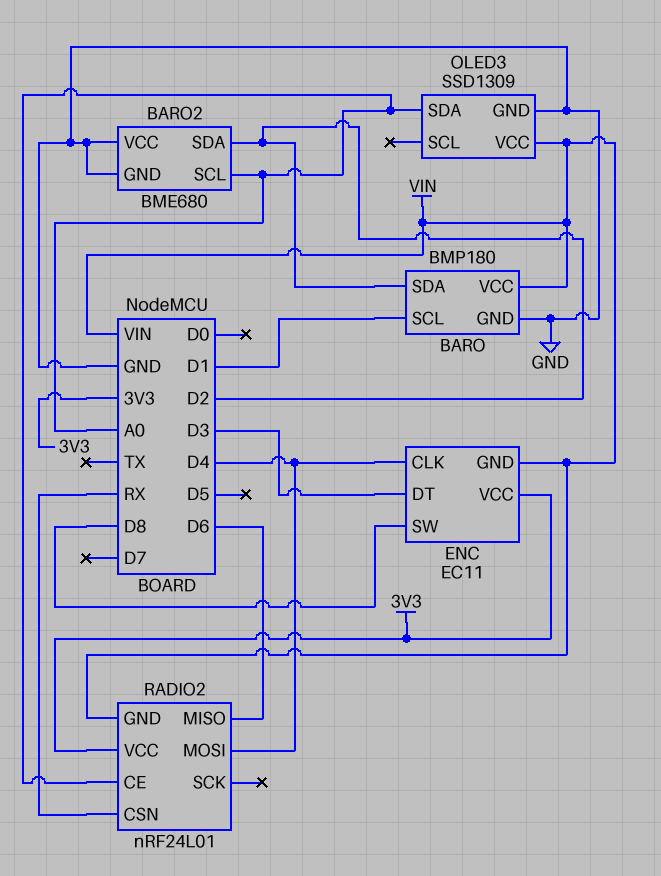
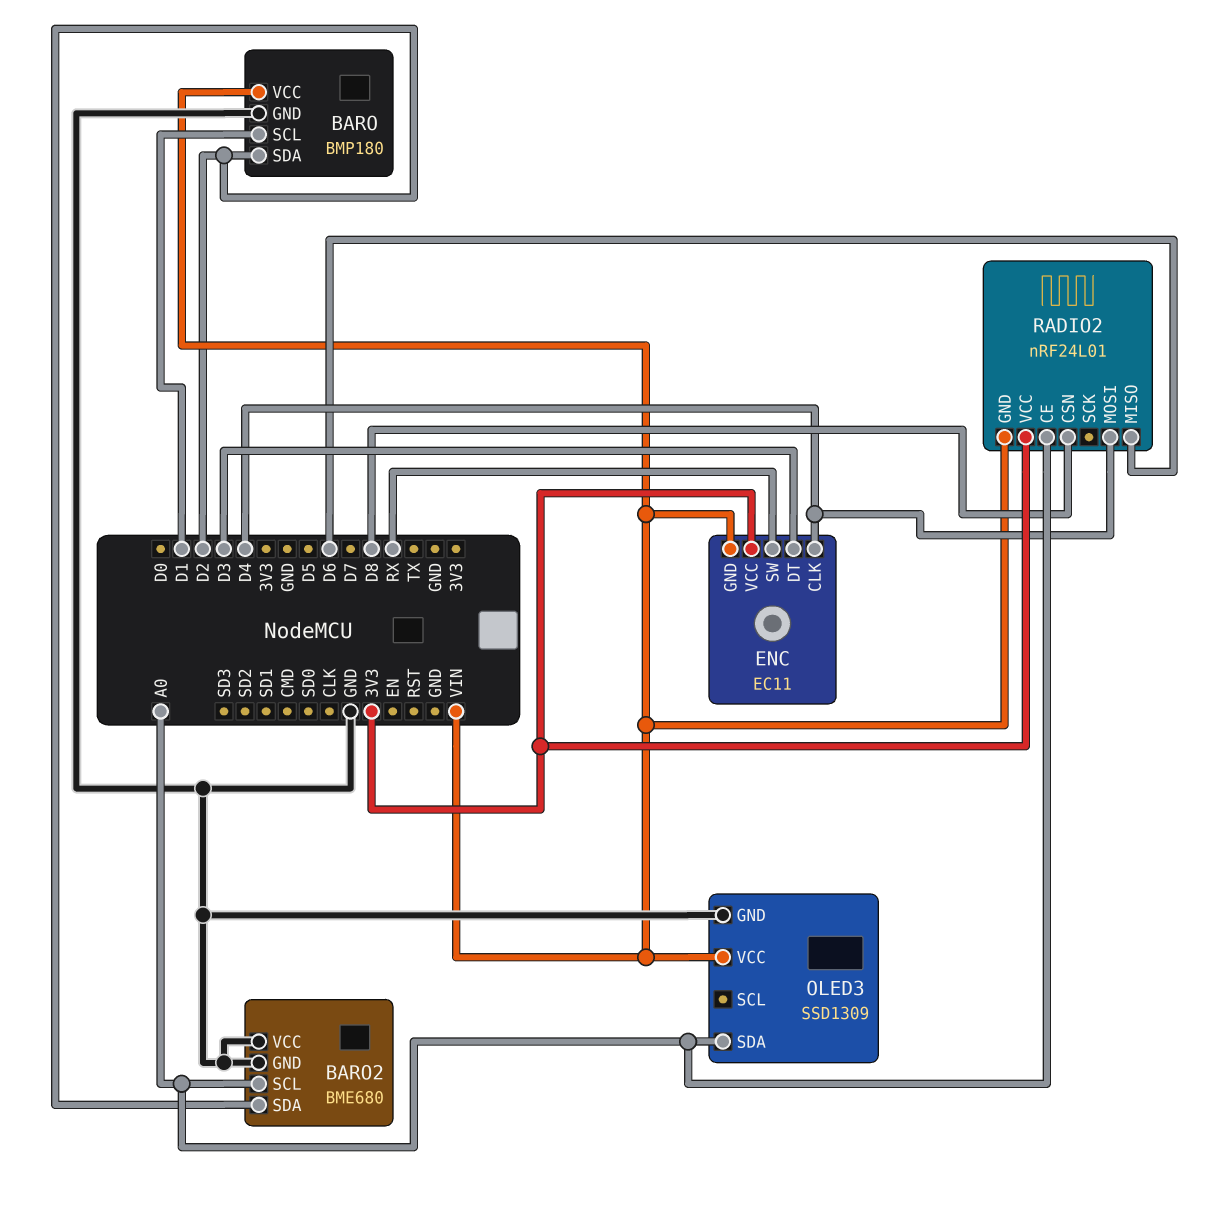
ENC pin SW: D8 -> RX
RADIO2 pin CSN: RX -> D8

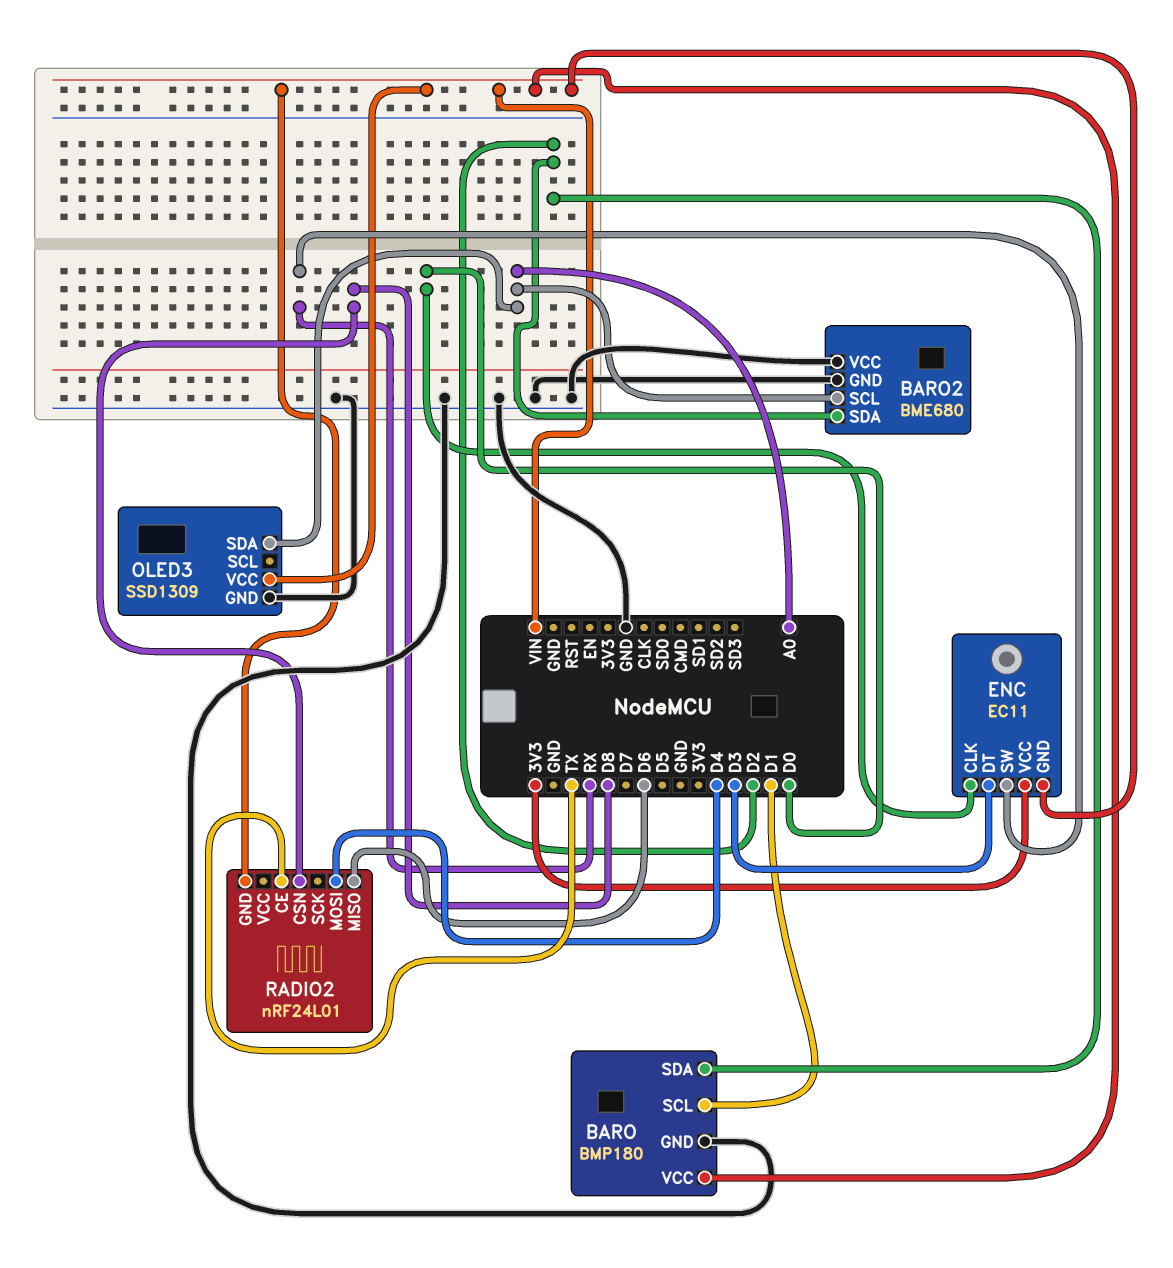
ENC pin CLK: D4 -> D0
RADIO2 pin CE: A0 -> TX
RADIO2 pin VCC: 3V3 -> none

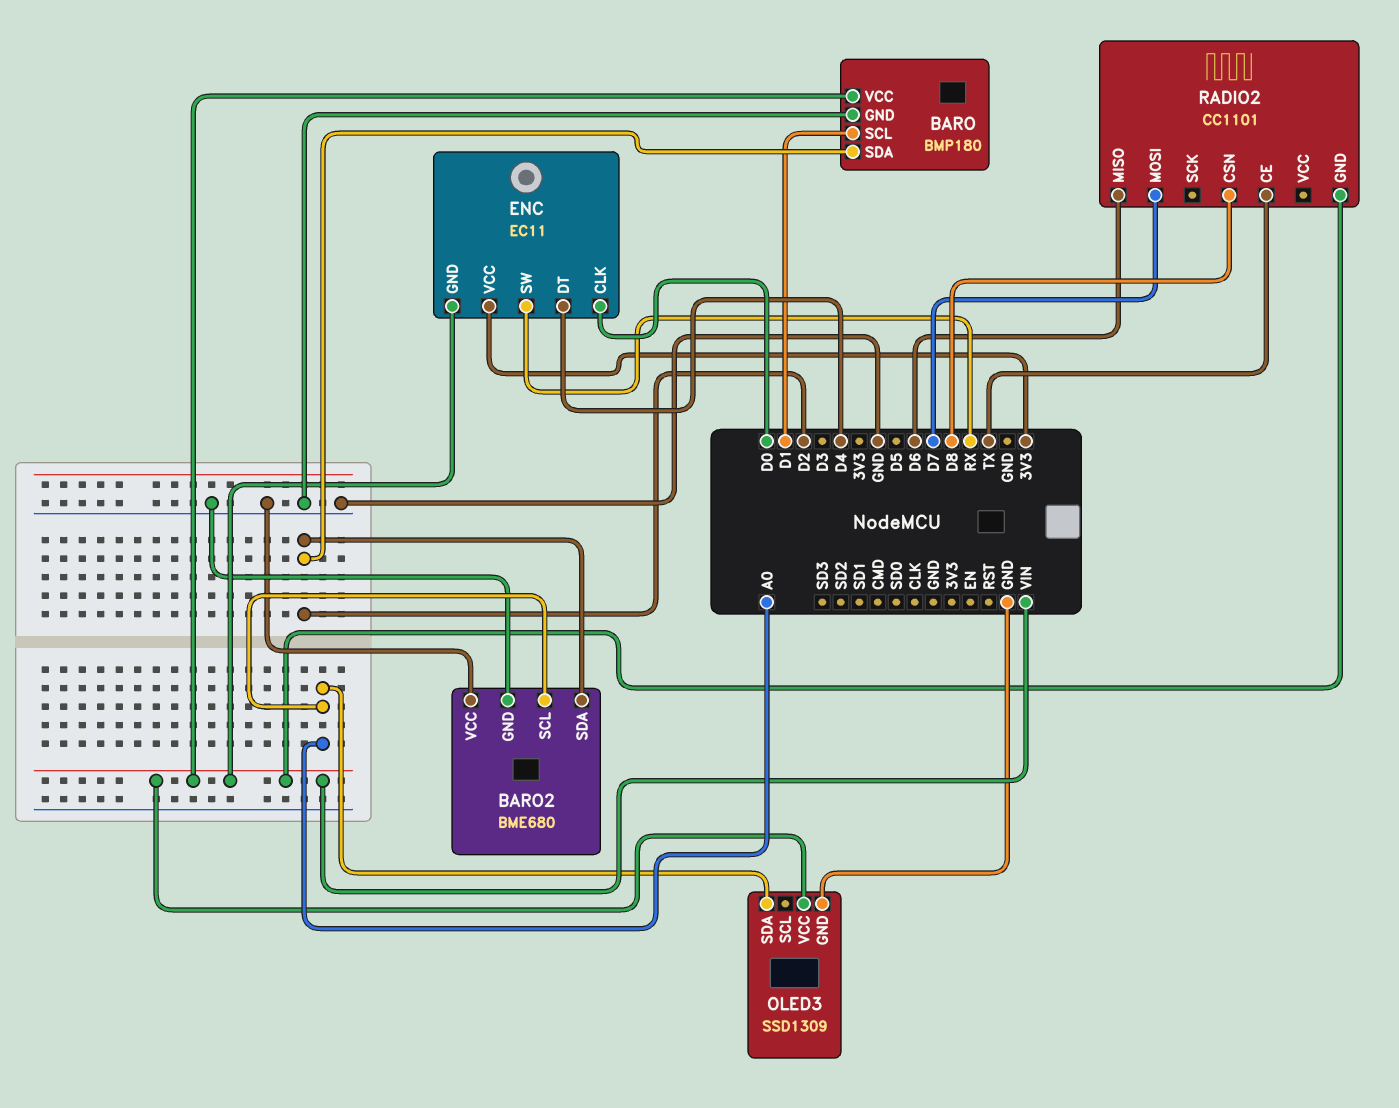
ENC pin DT: D3 -> D4
RADIO2: nRF24L01 -> CC1101
RADIO2 pin MOSI: D4 -> D7

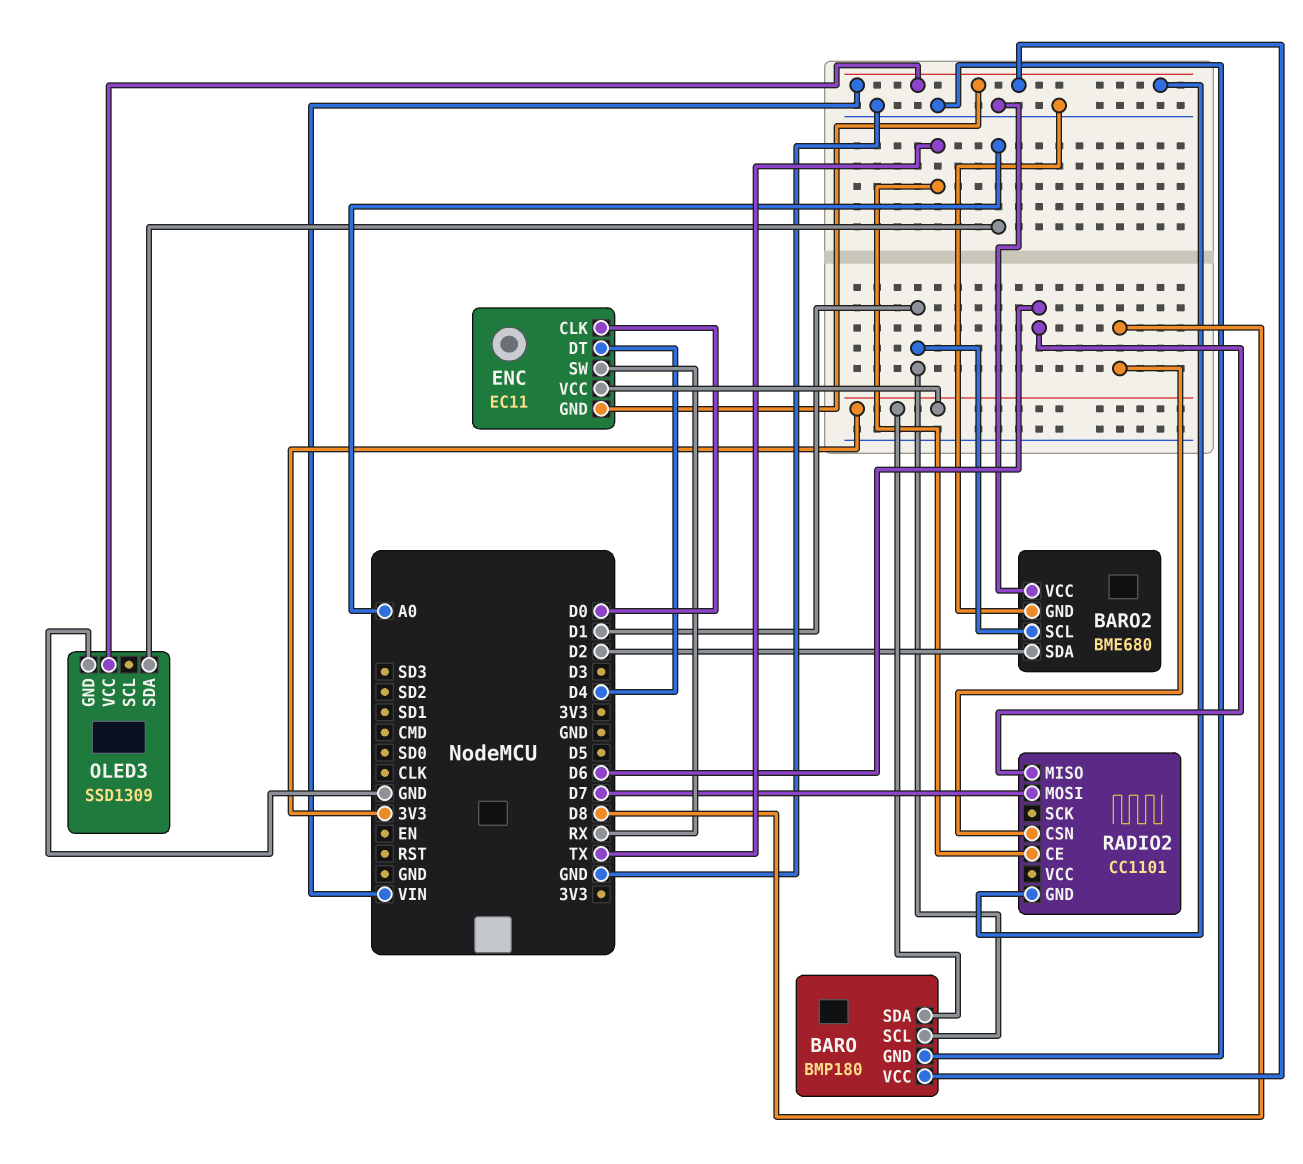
BARO pin SDA: D2 -> 3V3
BARO2 pin SCL: A0 -> D1

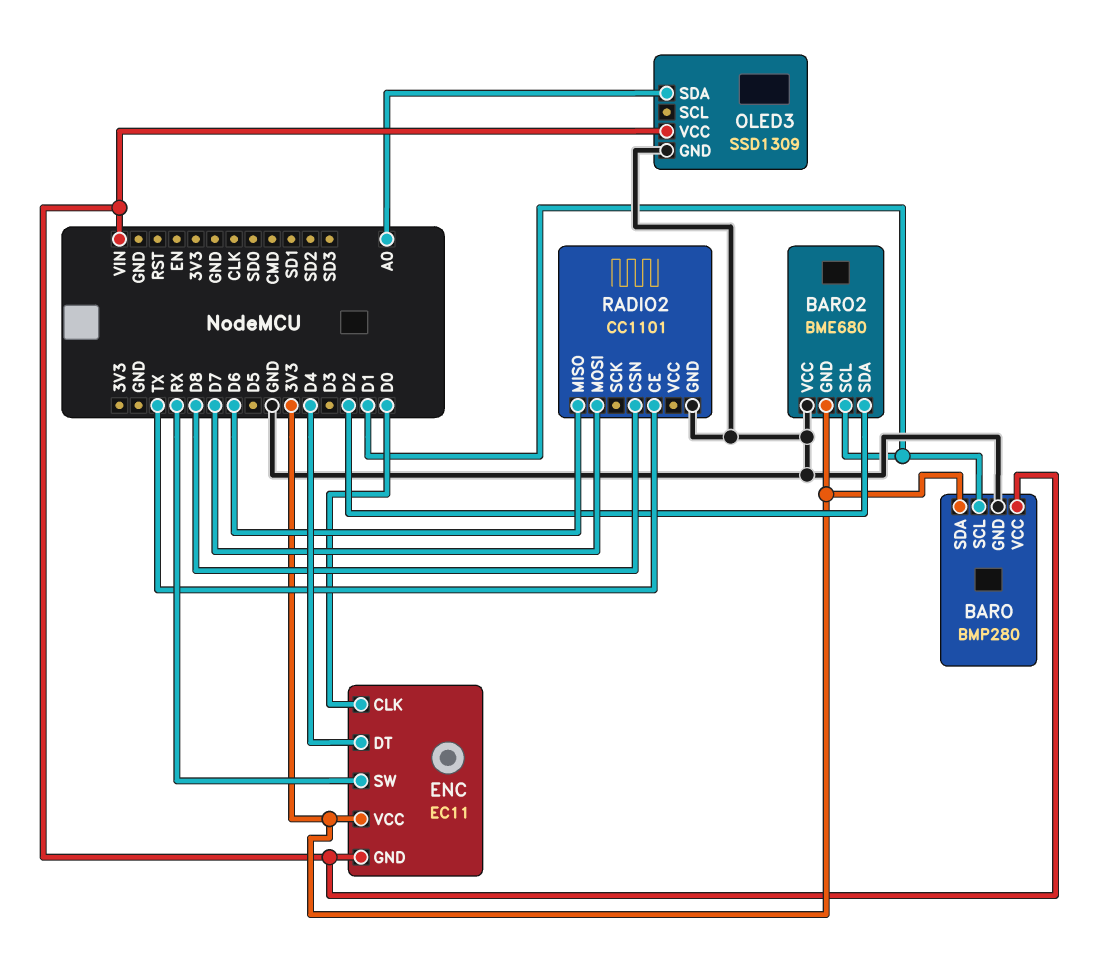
BARO: BMP180 -> BMP280
BARO2 pin GND: GND -> 3V3
RADIO2 pin GND: VIN -> GND

